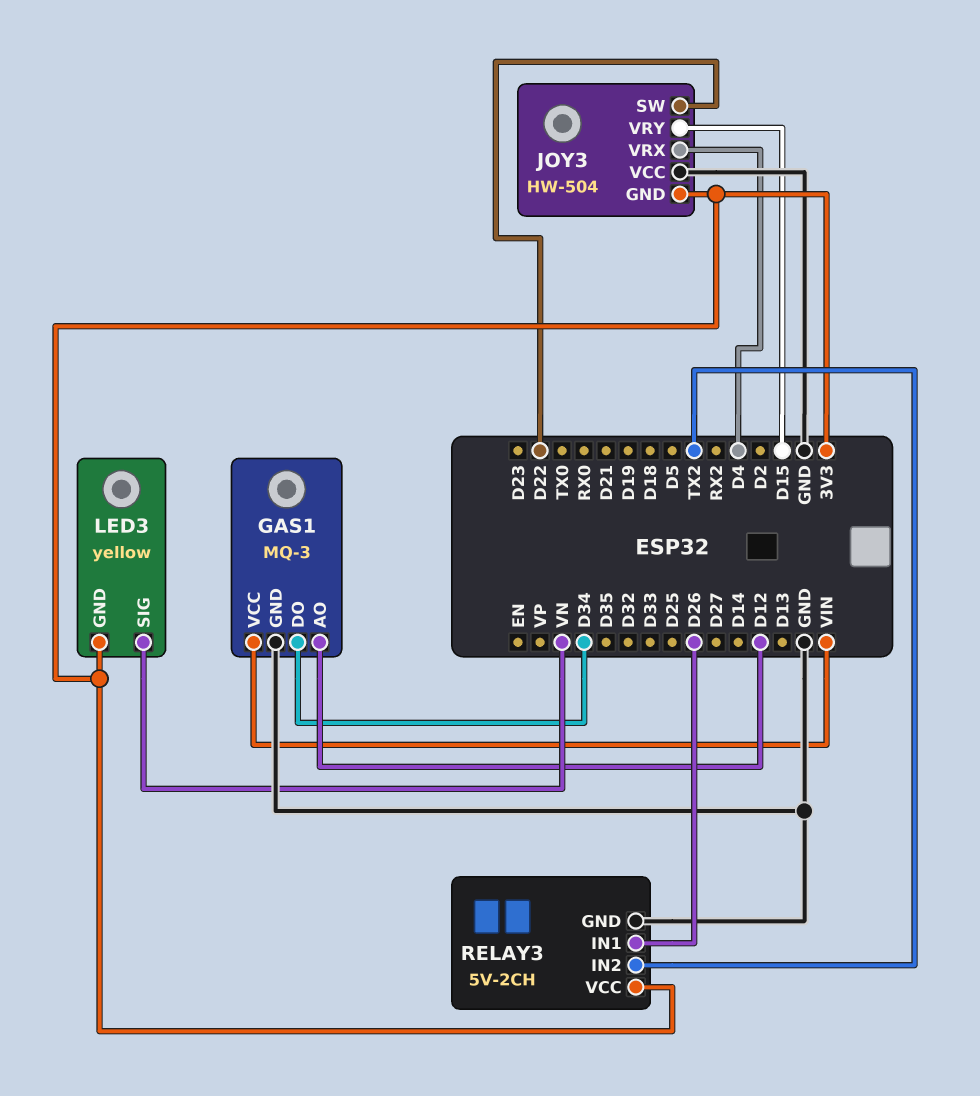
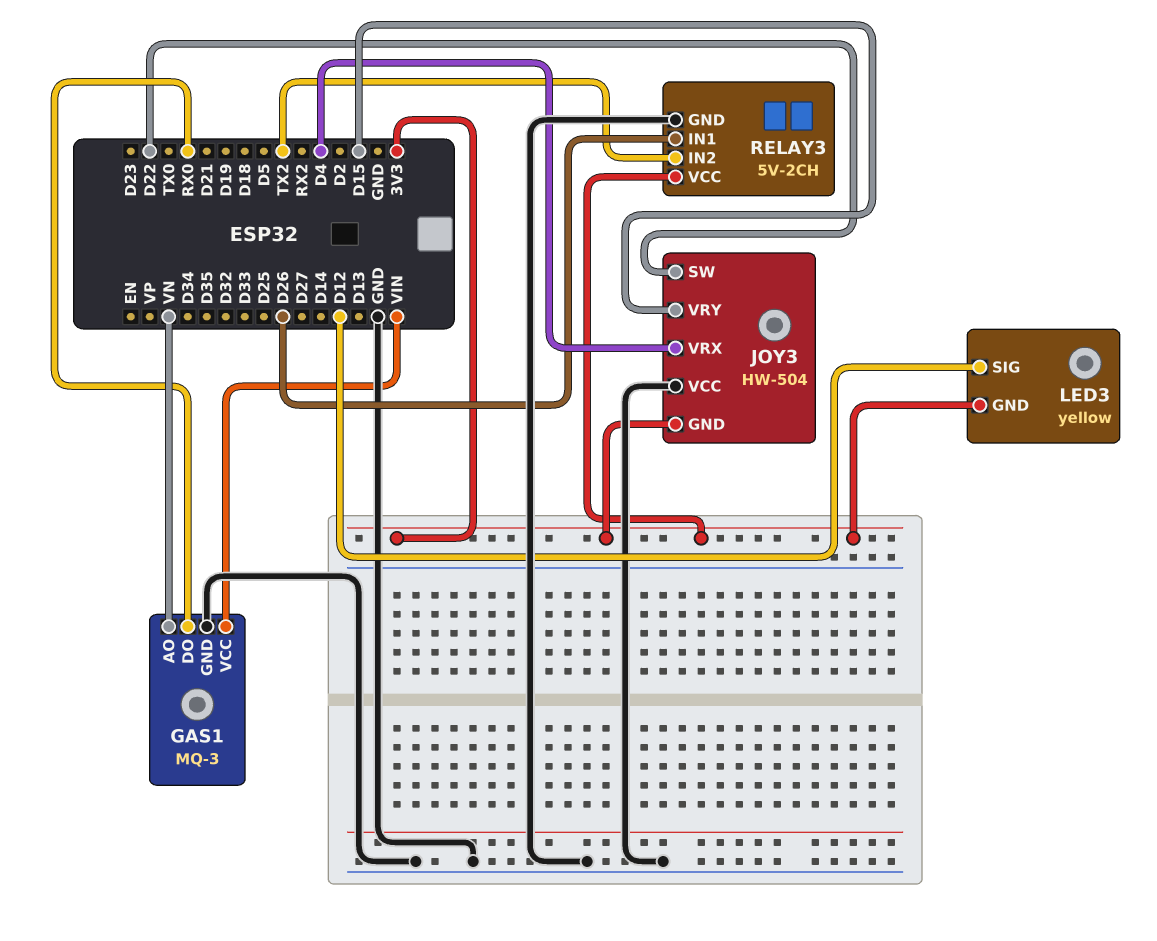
GAS1 pin AO: D12 -> VN
GAS1 pin DO: D34 -> RX0
LED3 pin SIG: VN -> D12

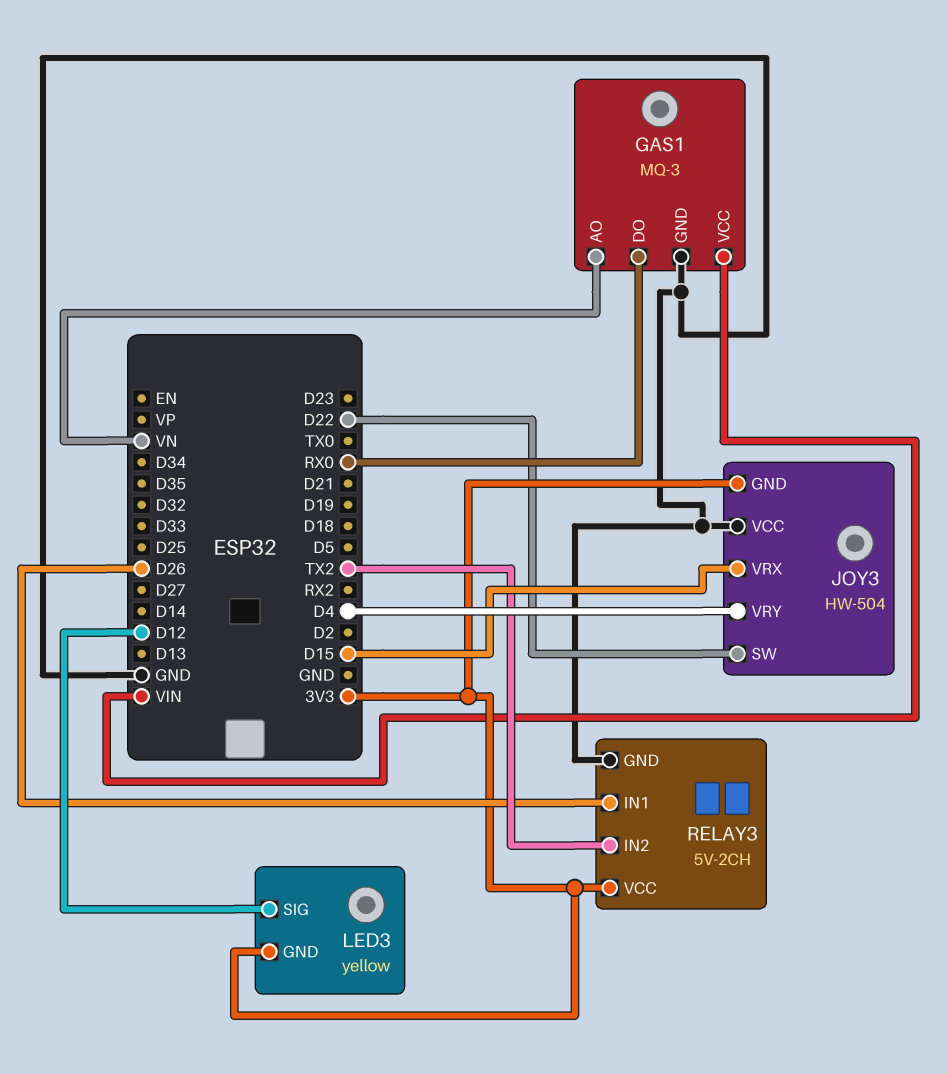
JOY3 pin VRX: D4 -> D15
JOY3 pin VRY: D15 -> D4

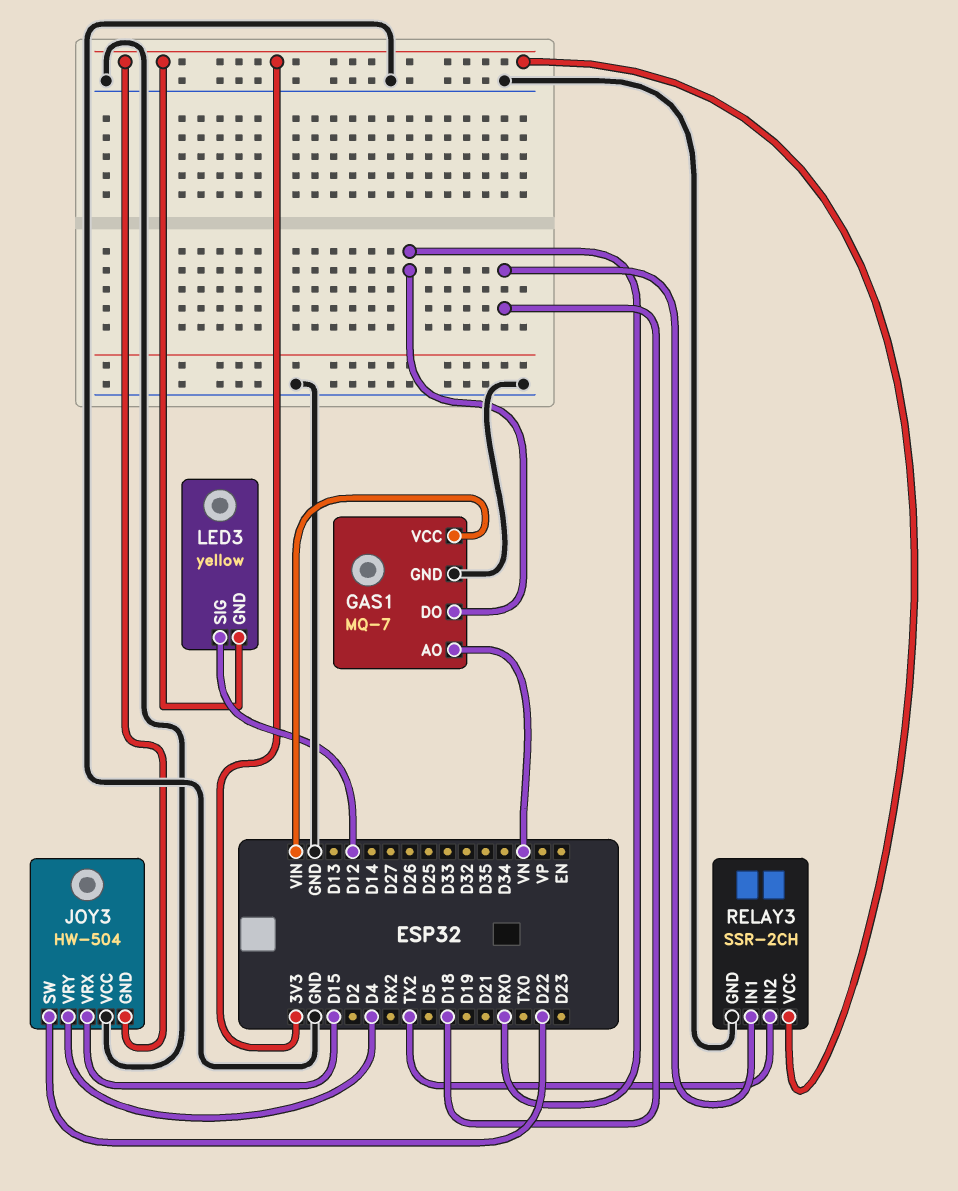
GAS1: MQ-3 -> MQ-7
RELAY3: 5V-2CH -> SSR-2CH
RELAY3 pin IN1: D26 -> D18

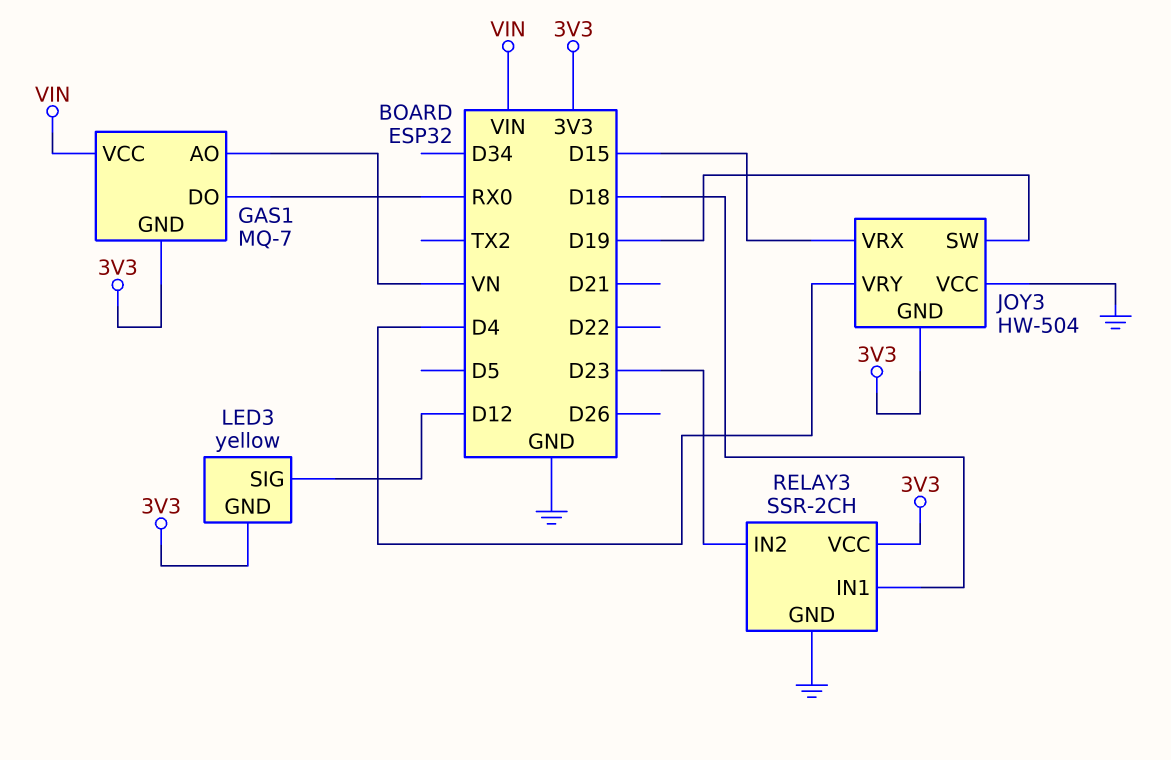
GAS1 pin GND: GND -> 3V3
JOY3 pin SW: D22 -> D19
RELAY3 pin IN2: TX2 -> D23

